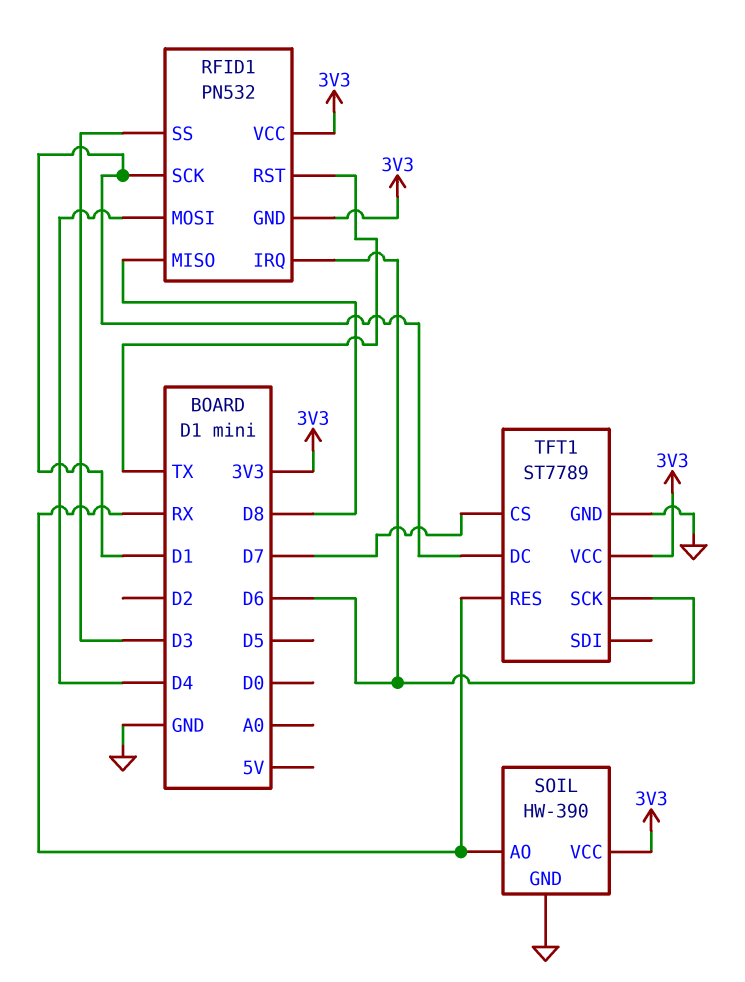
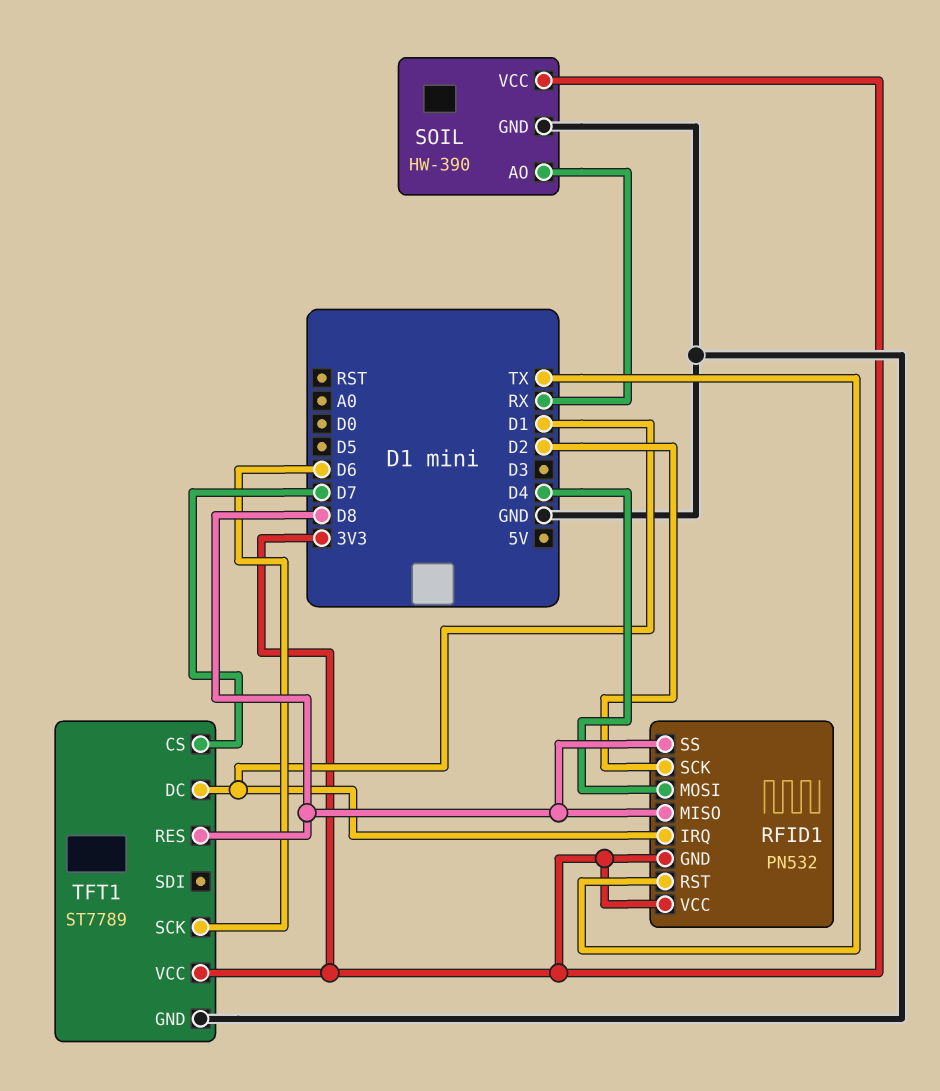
RFID1 pin IRQ: D6 -> D1
RFID1 pin SCK: D1 -> D2
RFID1 pin SS: D3 -> D8
TFT1 pin RES: RX -> D8

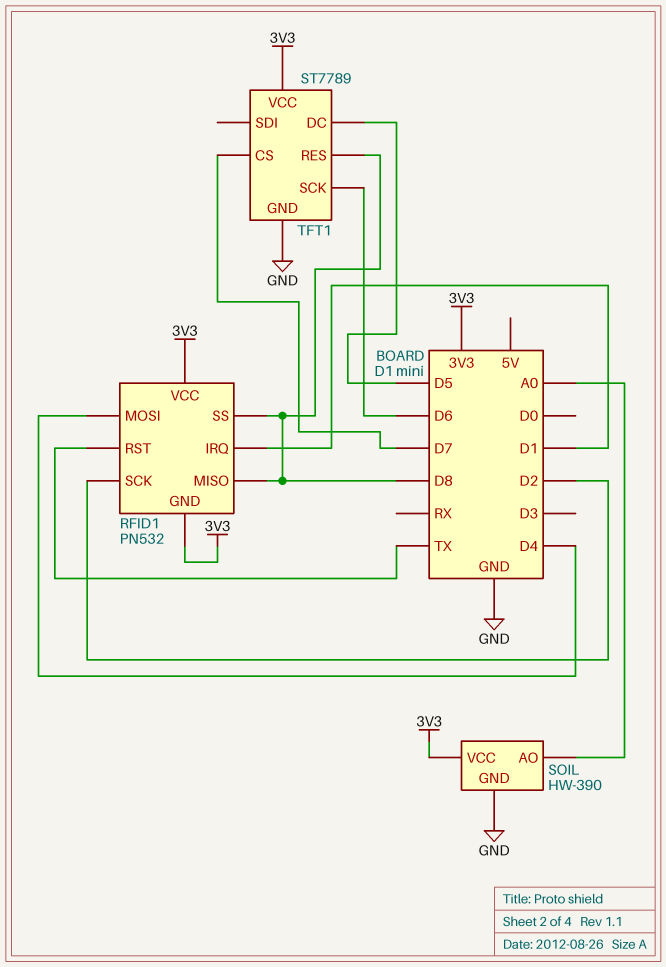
SOIL pin AO: RX -> A0
TFT1 pin DC: D1 -> D5

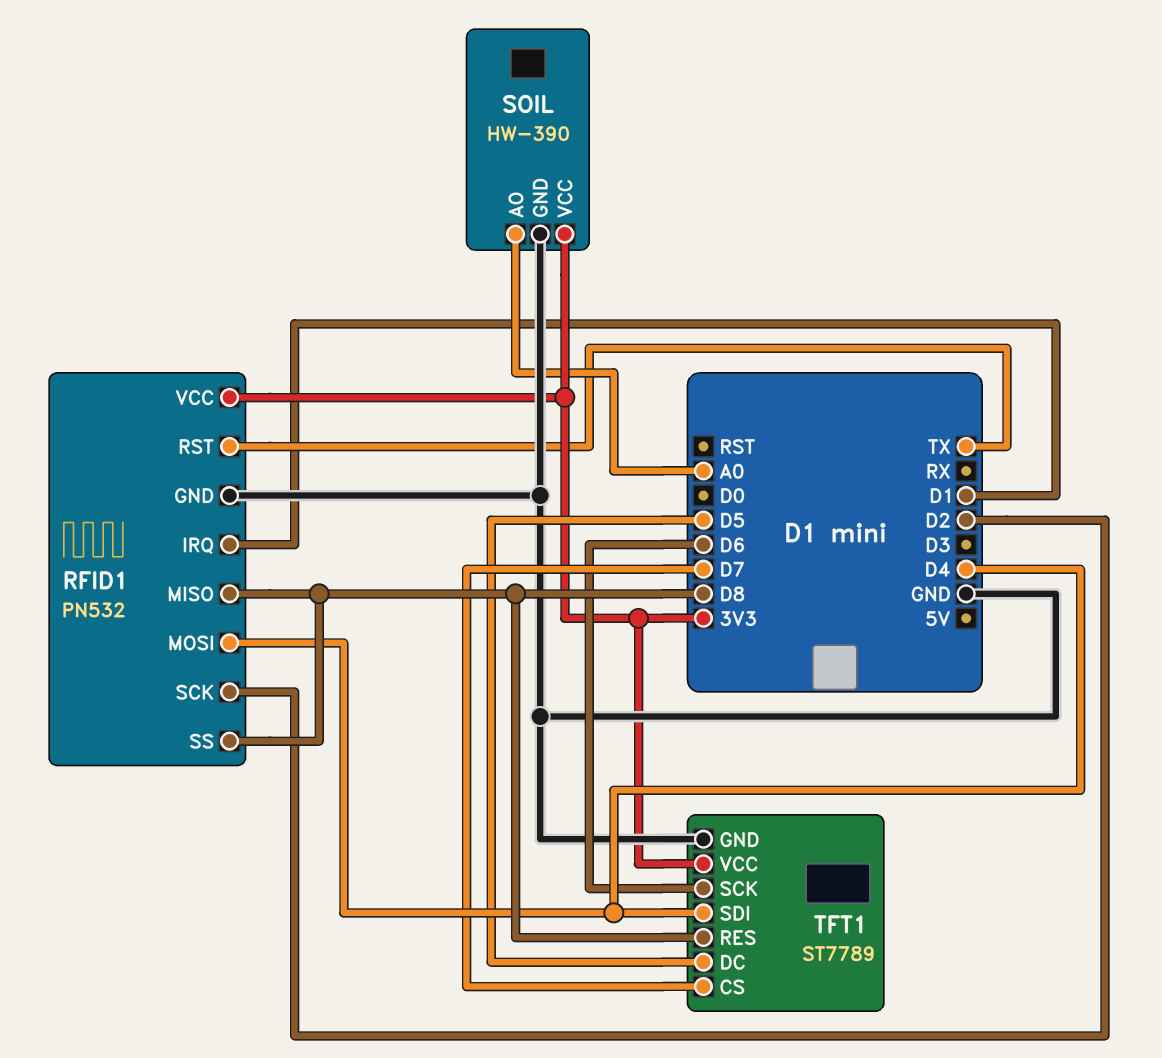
RFID1 pin GND: 3V3 -> GND
TFT1 pin SDI: none -> D4

